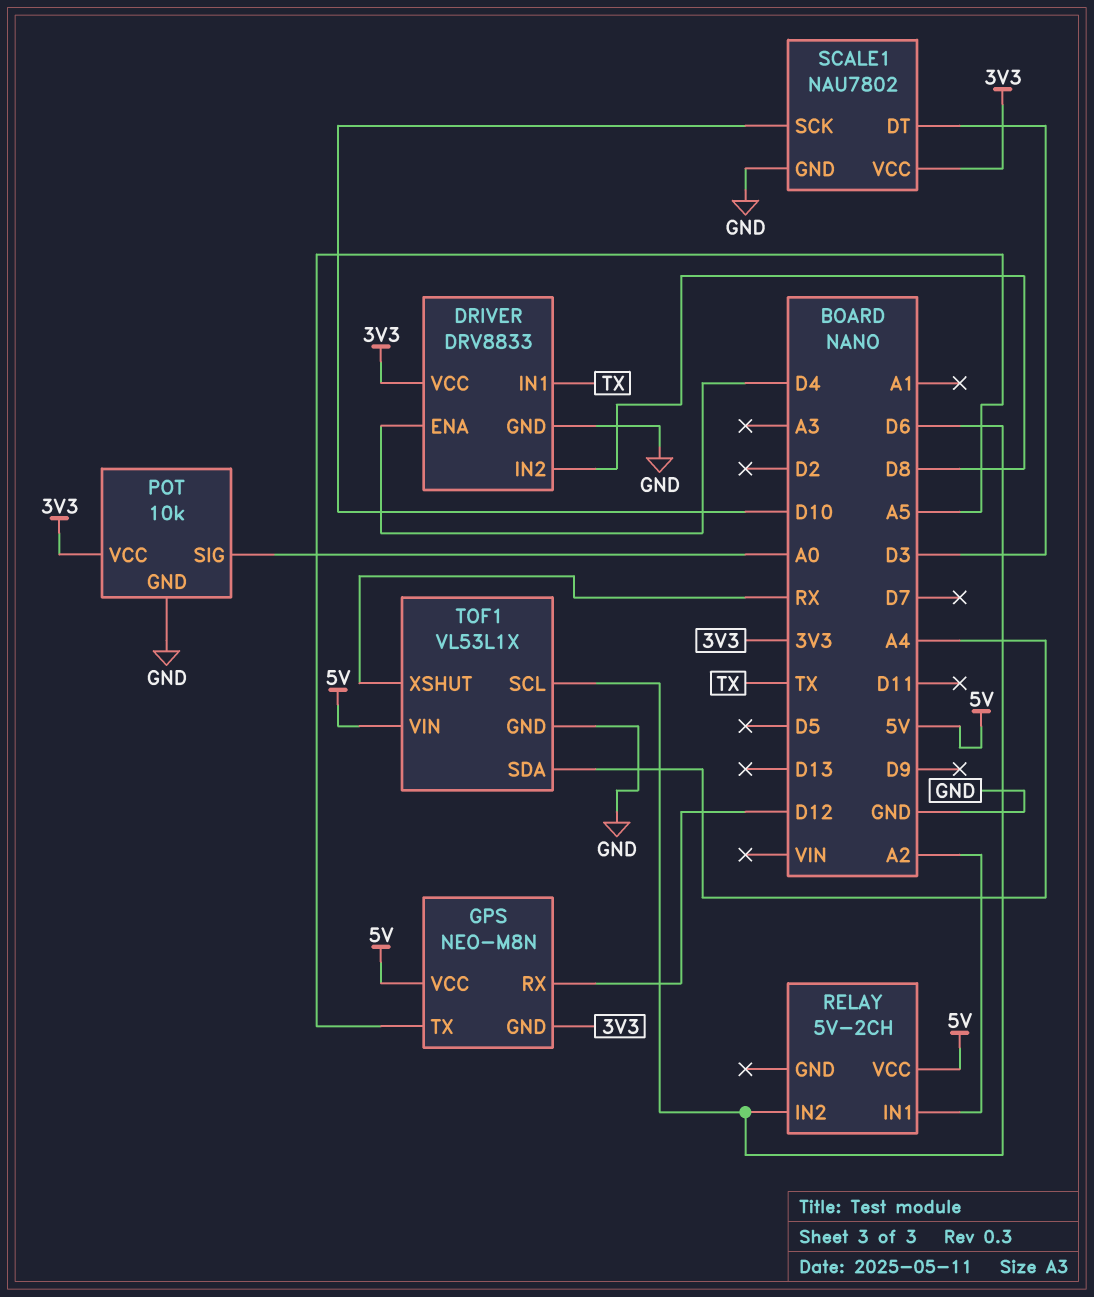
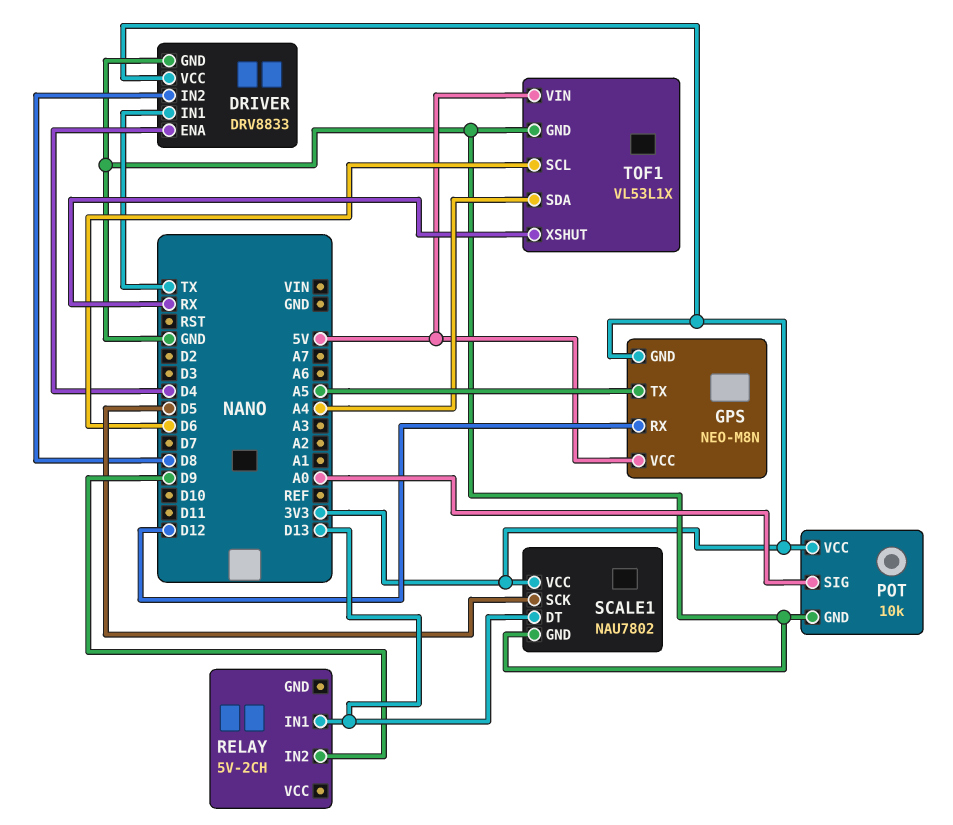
RELAY pin IN1: A2 -> D13
RELAY pin IN2: D6 -> D9
RELAY pin VCC: 5V -> none
SCALE1 pin DT: D3 -> D13
SCALE1 pin SCK: D10 -> D5

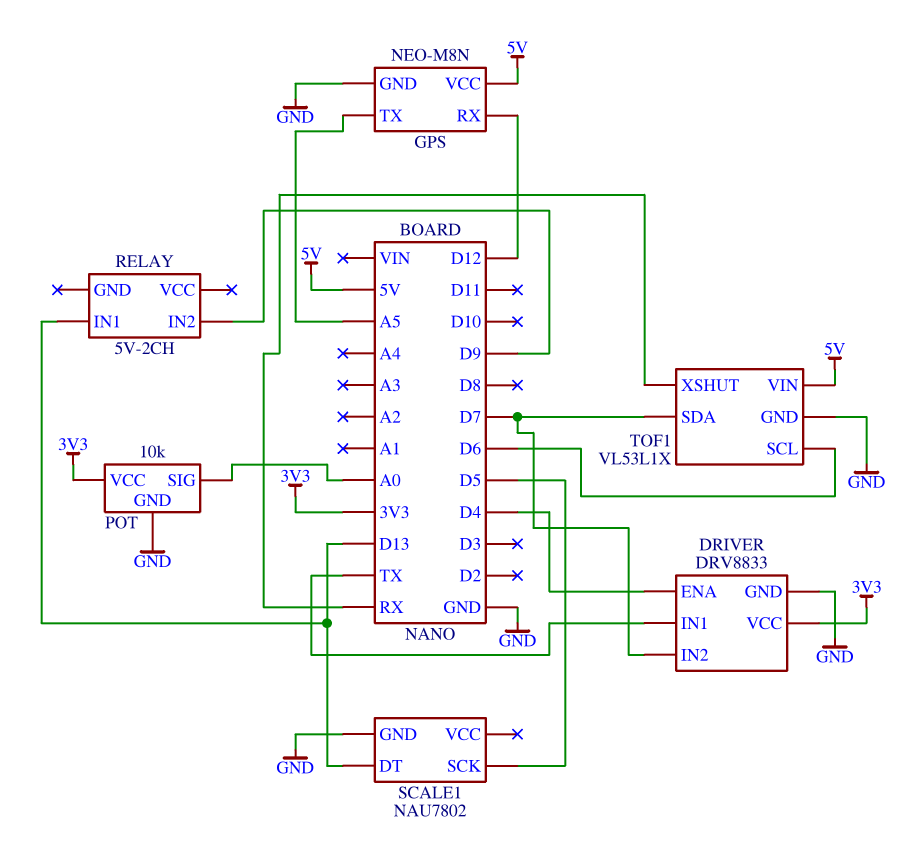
DRIVER pin IN2: D8 -> D7
GPS pin GND: 3V3 -> GND
SCALE1 pin VCC: 3V3 -> none
TOF1 pin SDA: A4 -> D7

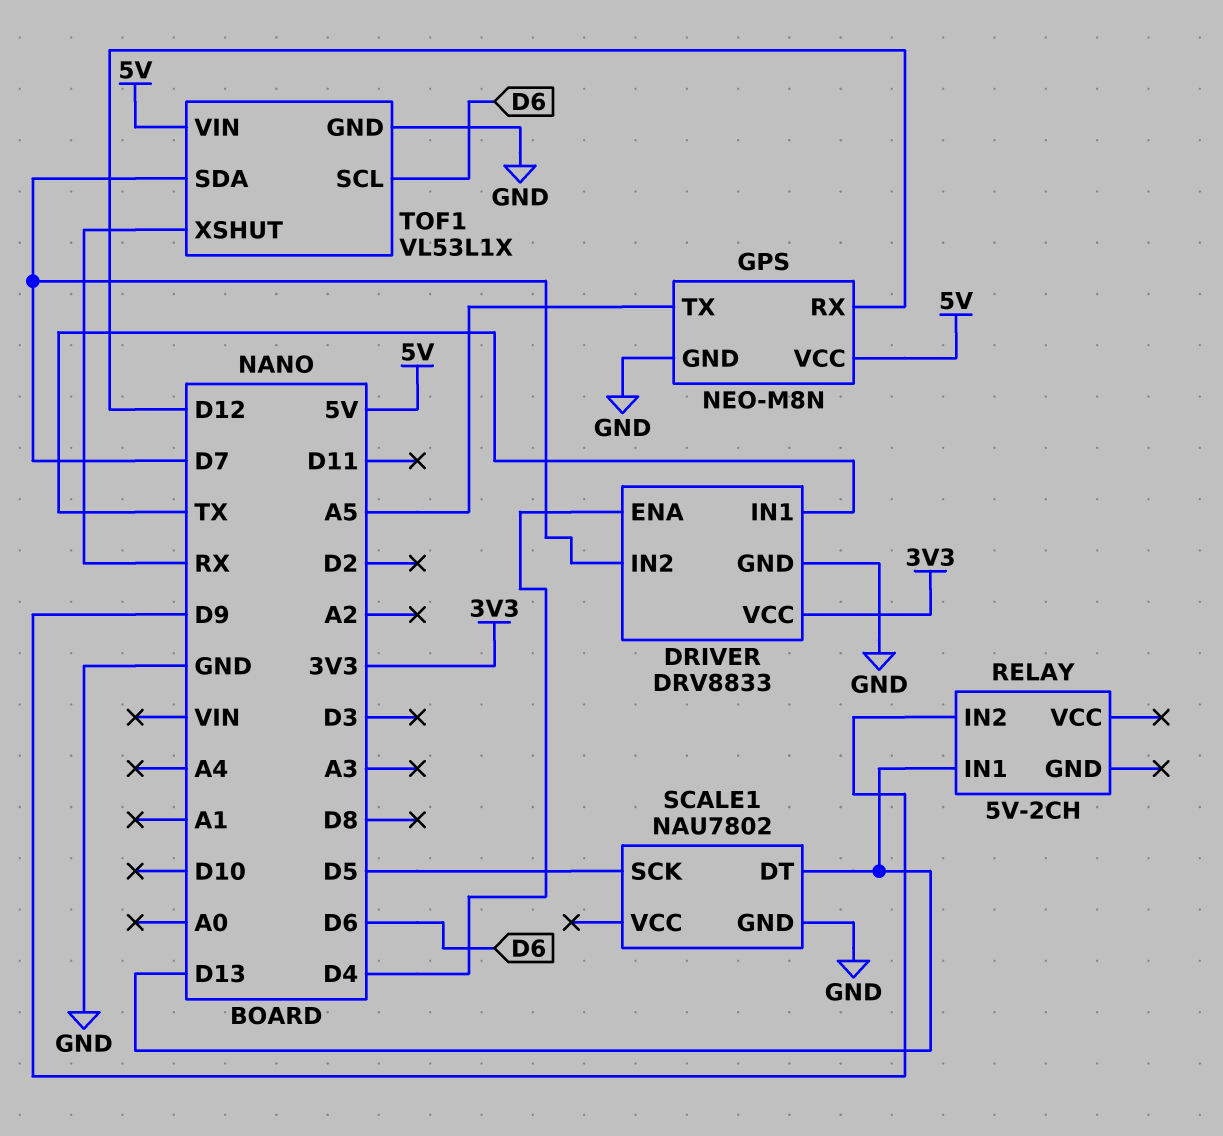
POT: 10k -> none
POT pin GND: GND -> none
POT pin SIG: A0 -> none
POT pin VCC: 3V3 -> none

